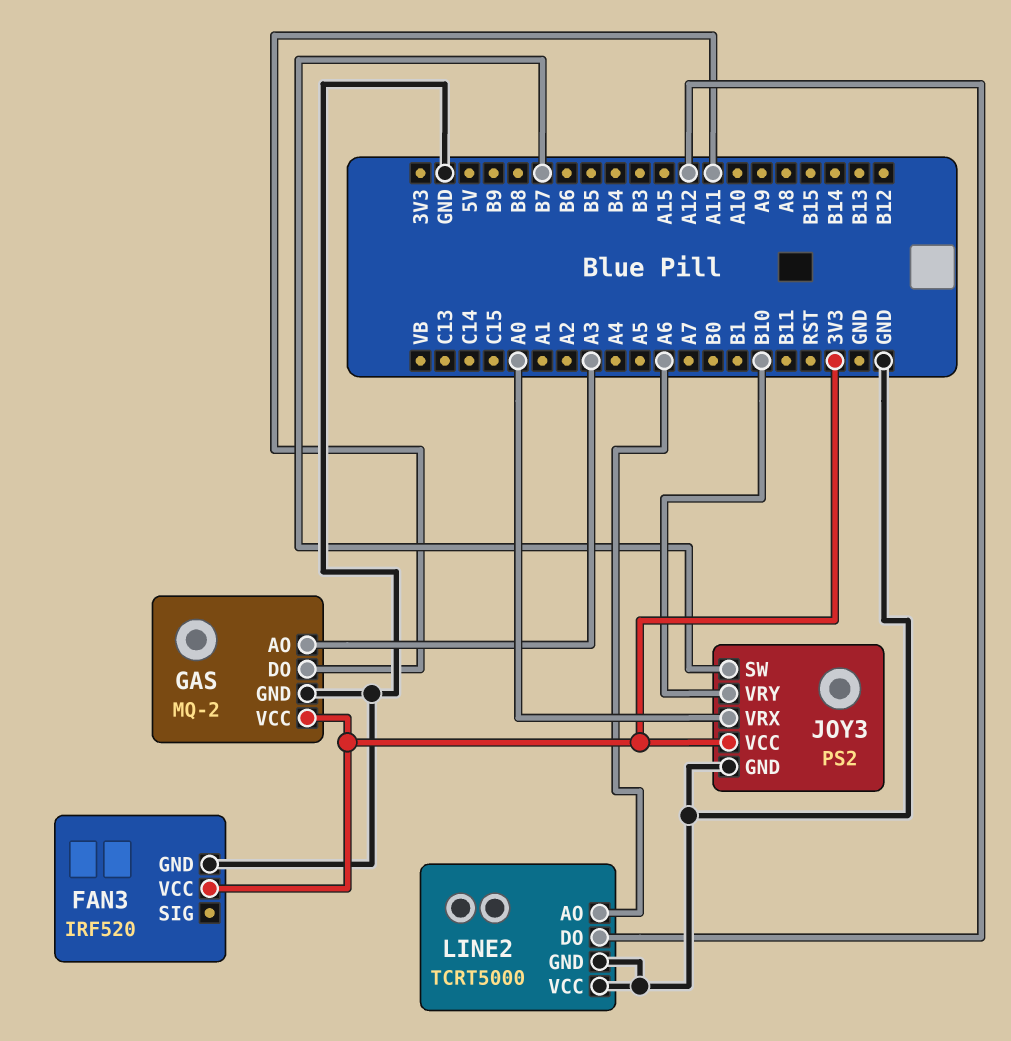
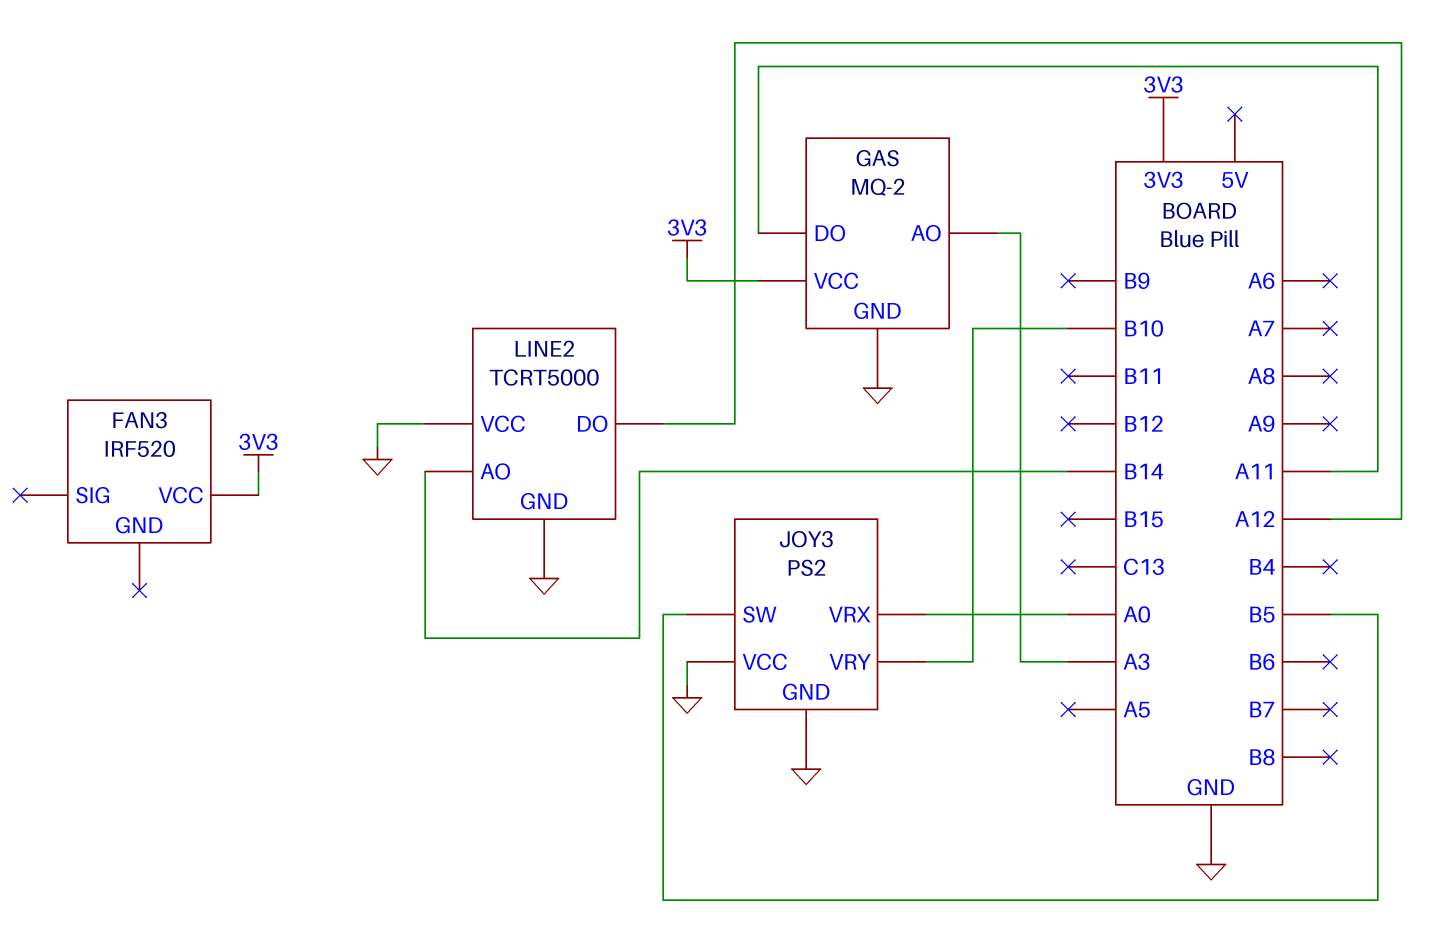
FAN3 pin GND: GND -> none
JOY3 pin SW: B7 -> B5
JOY3 pin VCC: 3V3 -> GND
LINE2 pin AO: A6 -> B14

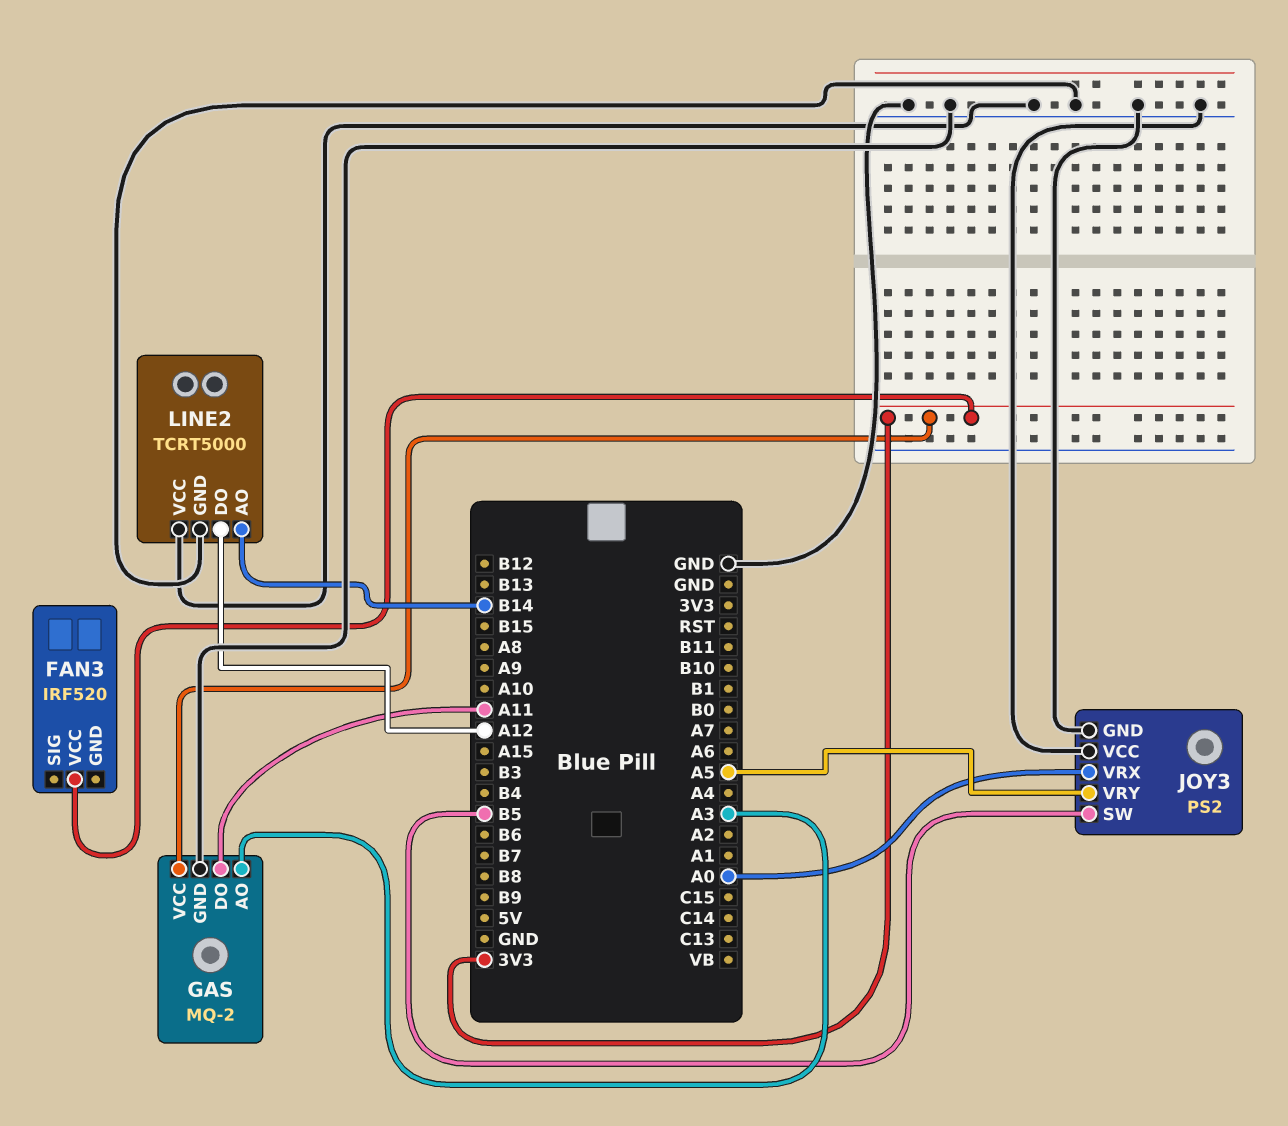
JOY3 pin VRY: B10 -> A5

